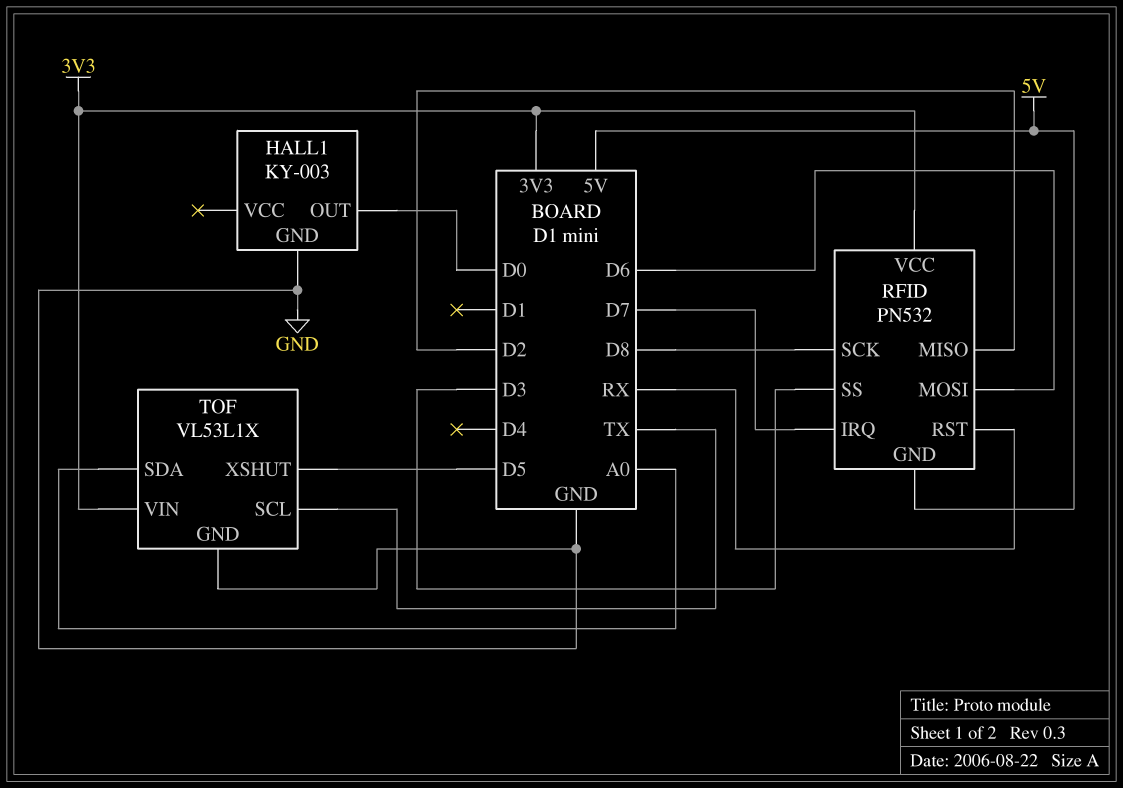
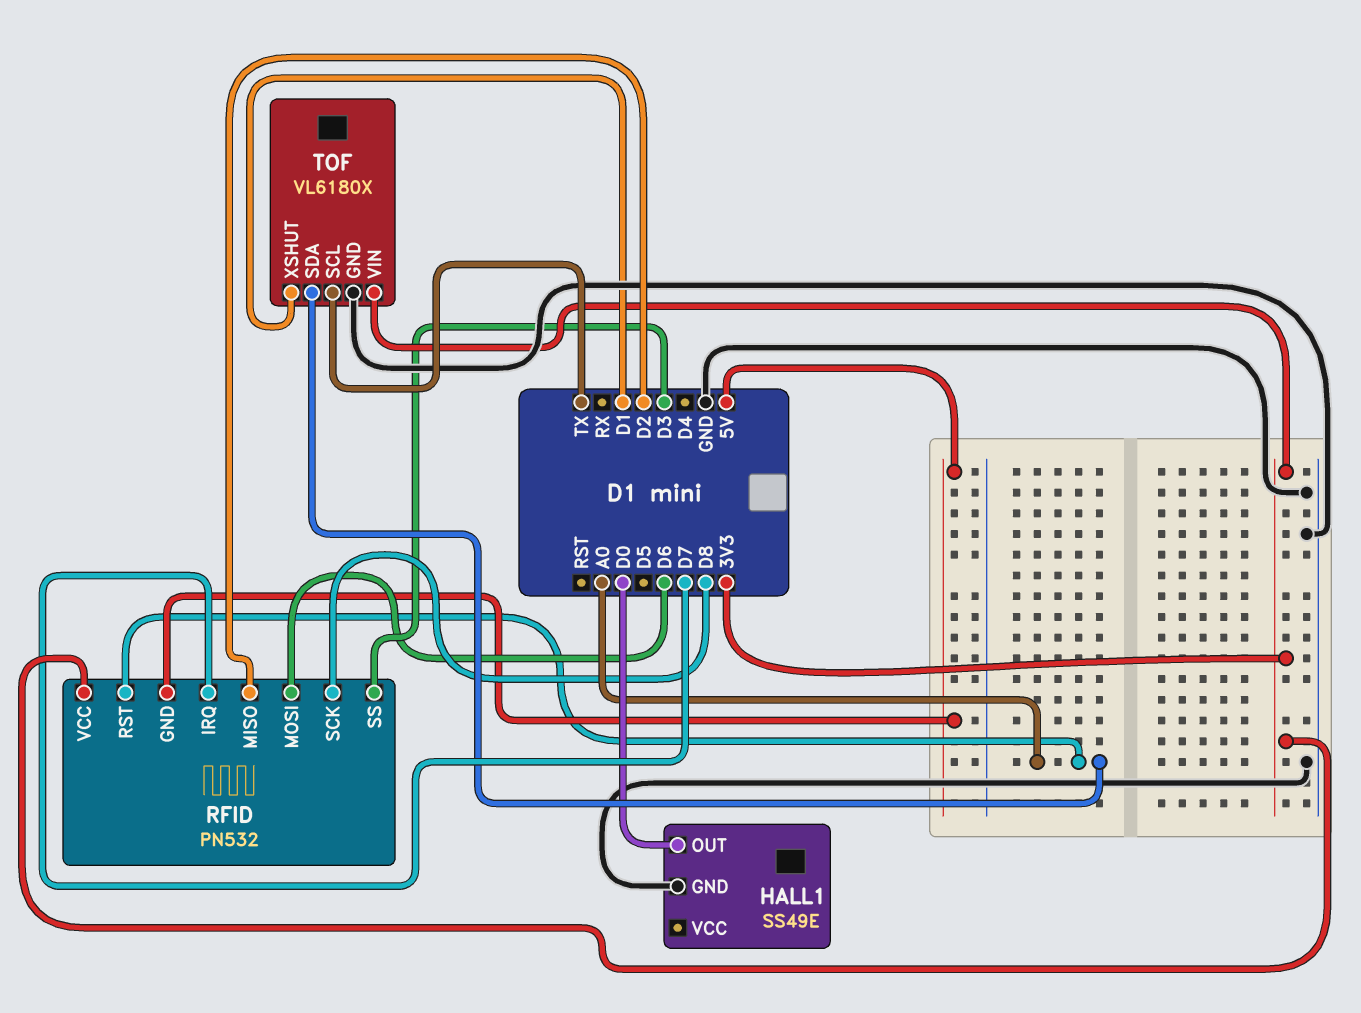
HALL1: KY-003 -> SS49E
RFID pin RST: RX -> A0
TOF: VL53L1X -> VL6180X
TOF pin XSHUT: D5 -> D1

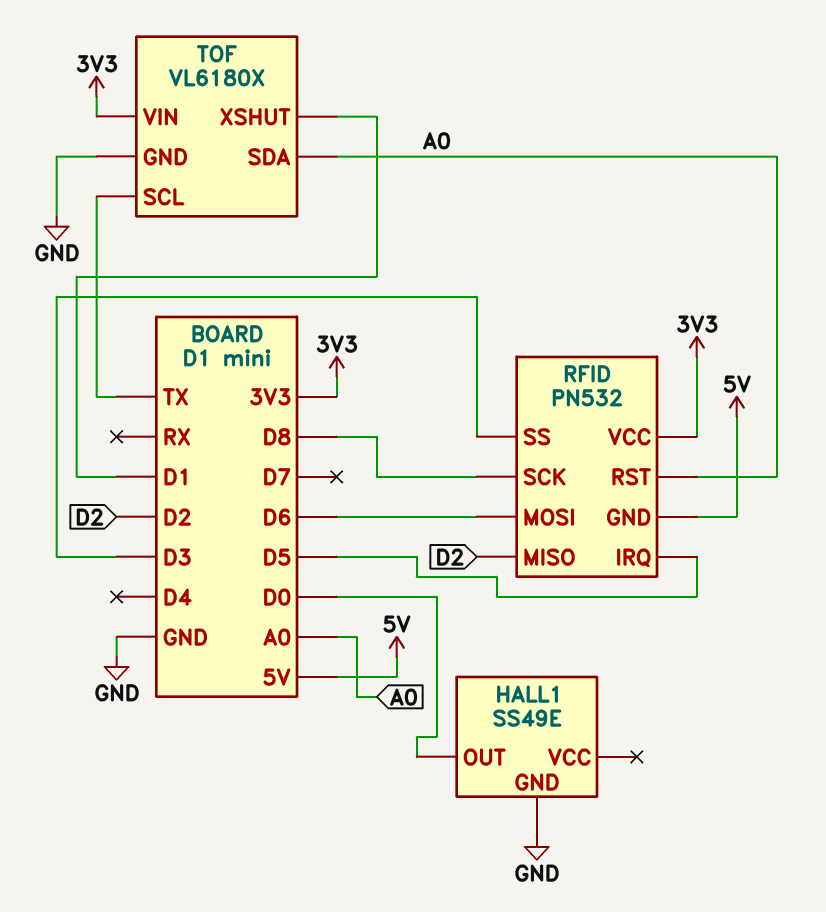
RFID pin IRQ: D7 -> D5

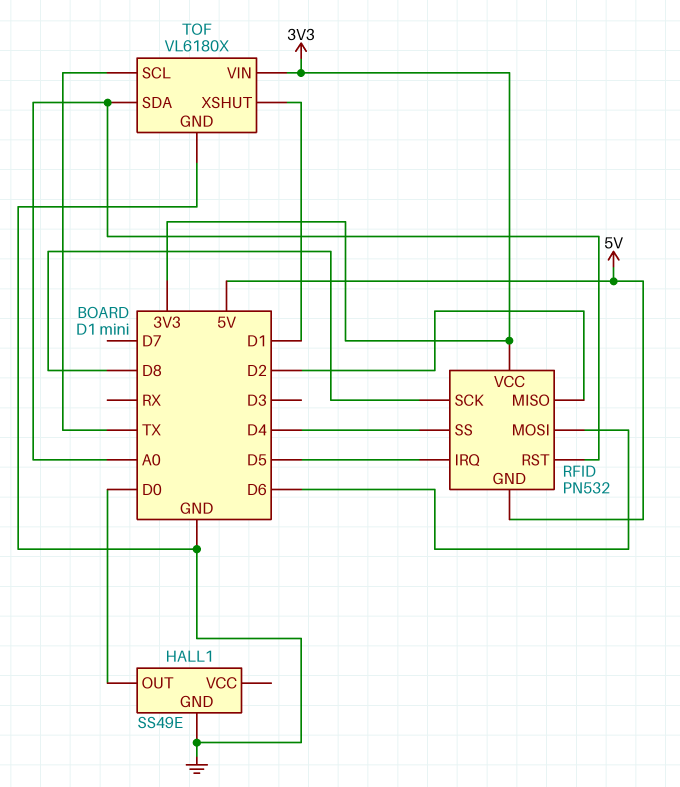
RFID pin SS: D3 -> D4

